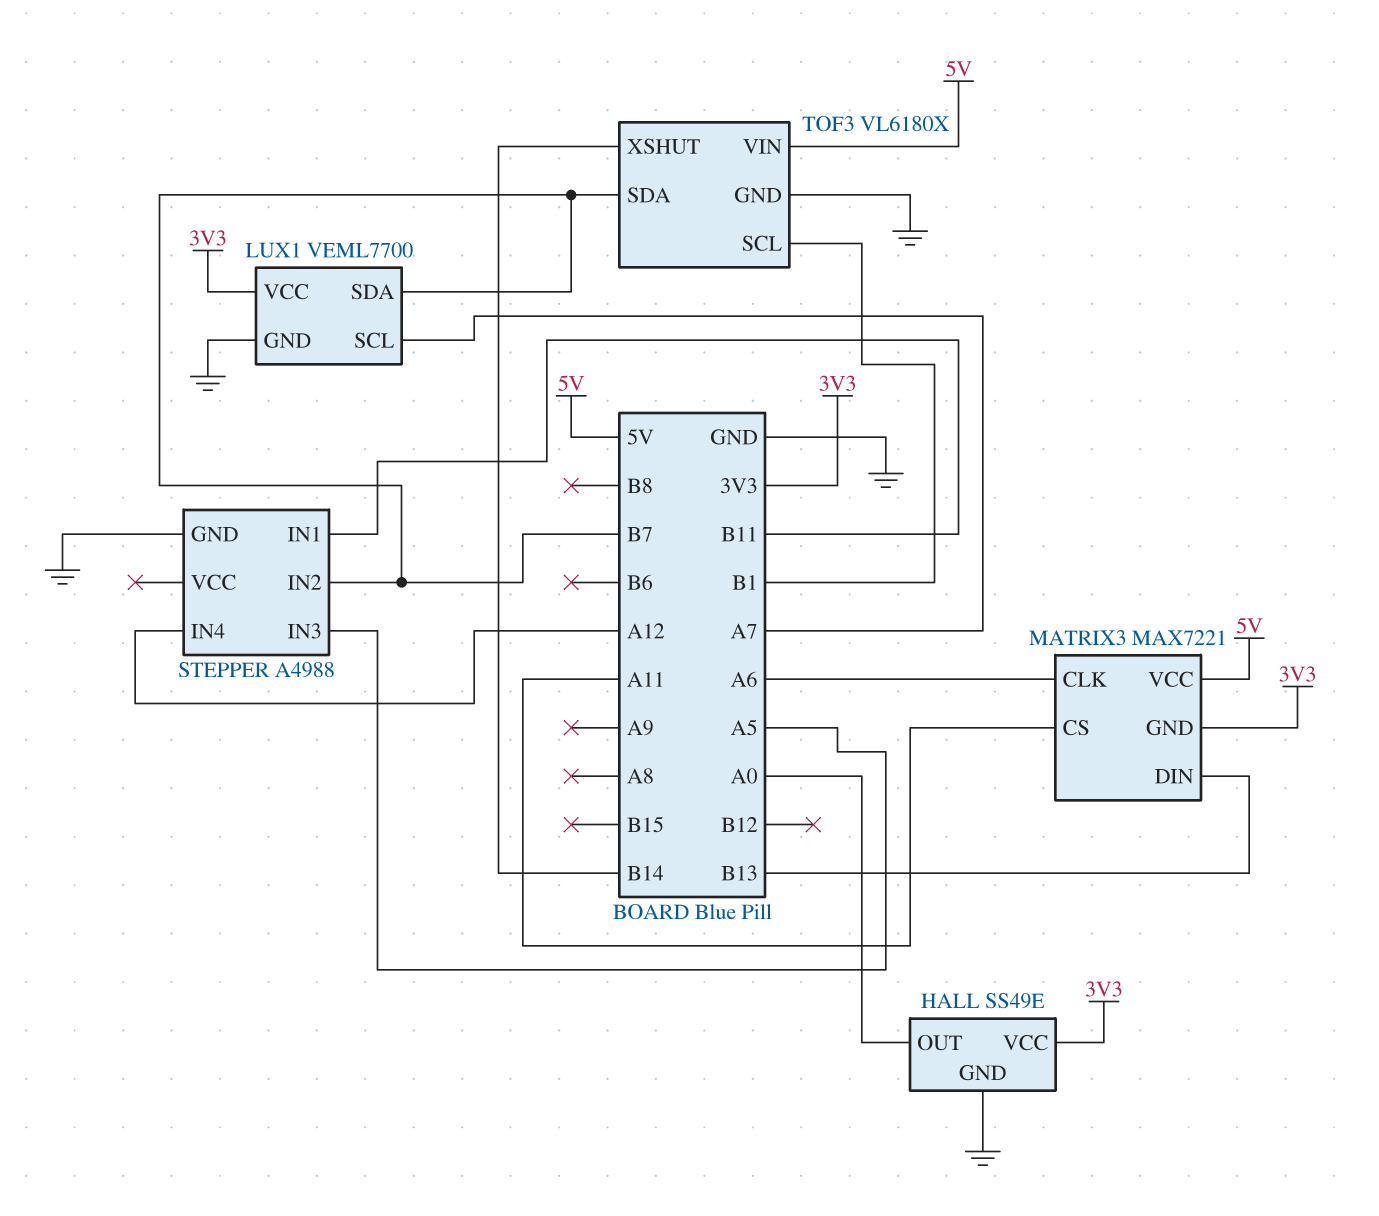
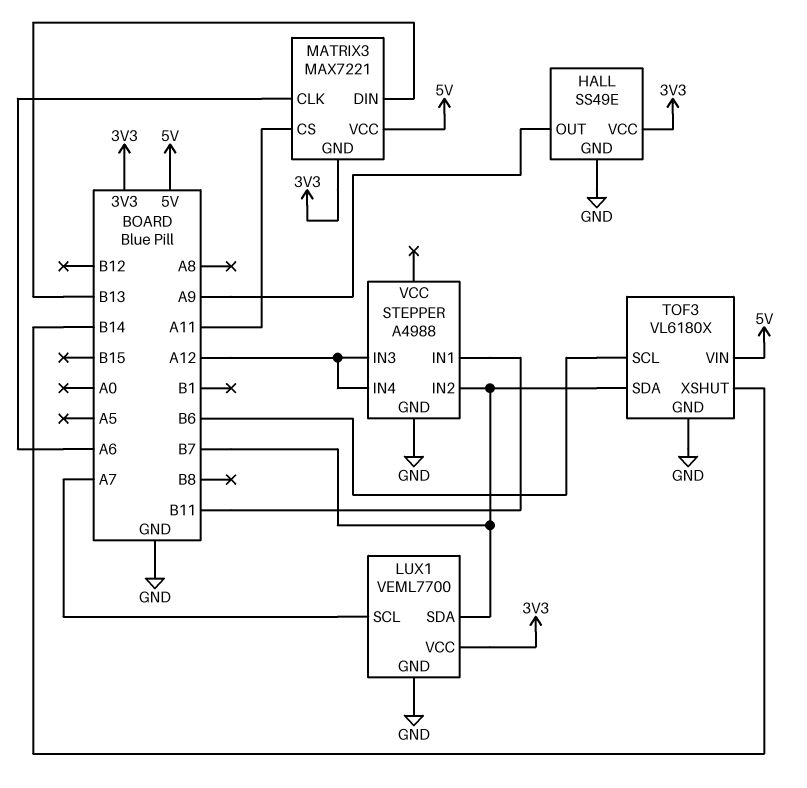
HALL pin OUT: A0 -> A9
STEPPER pin IN3: A5 -> A12
TOF3 pin SCL: B1 -> B6

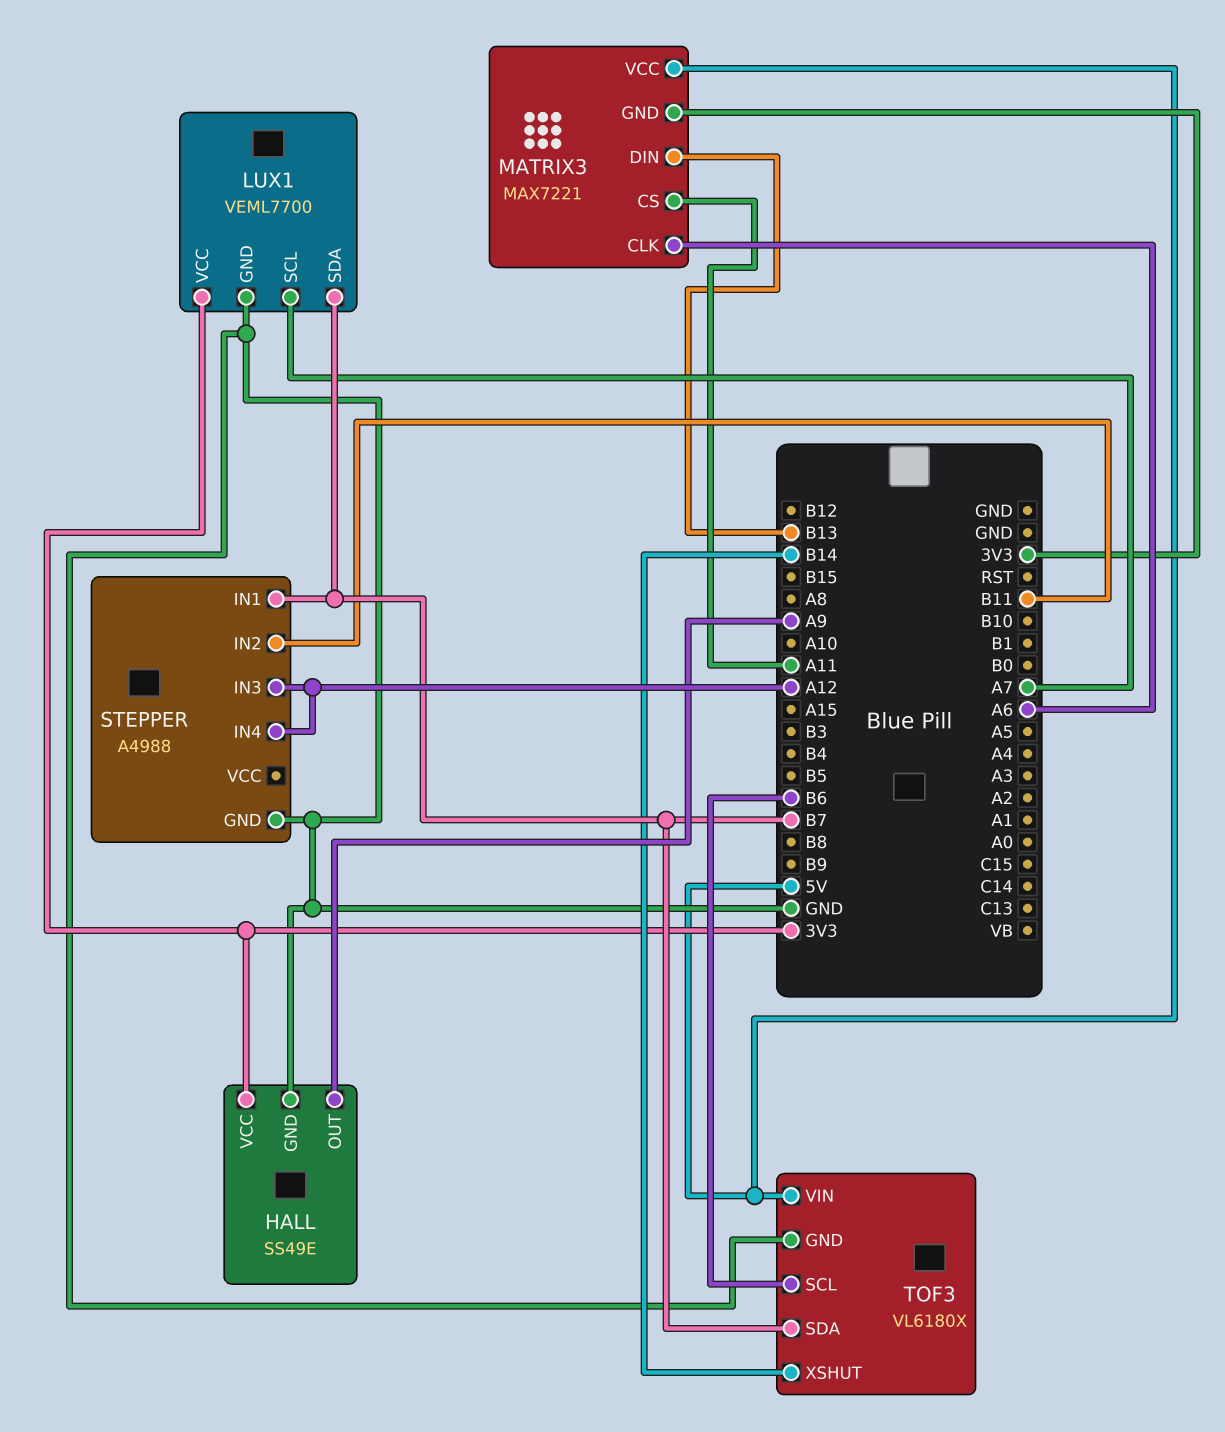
STEPPER pin IN1: B11 -> B7
STEPPER pin IN2: B7 -> B11

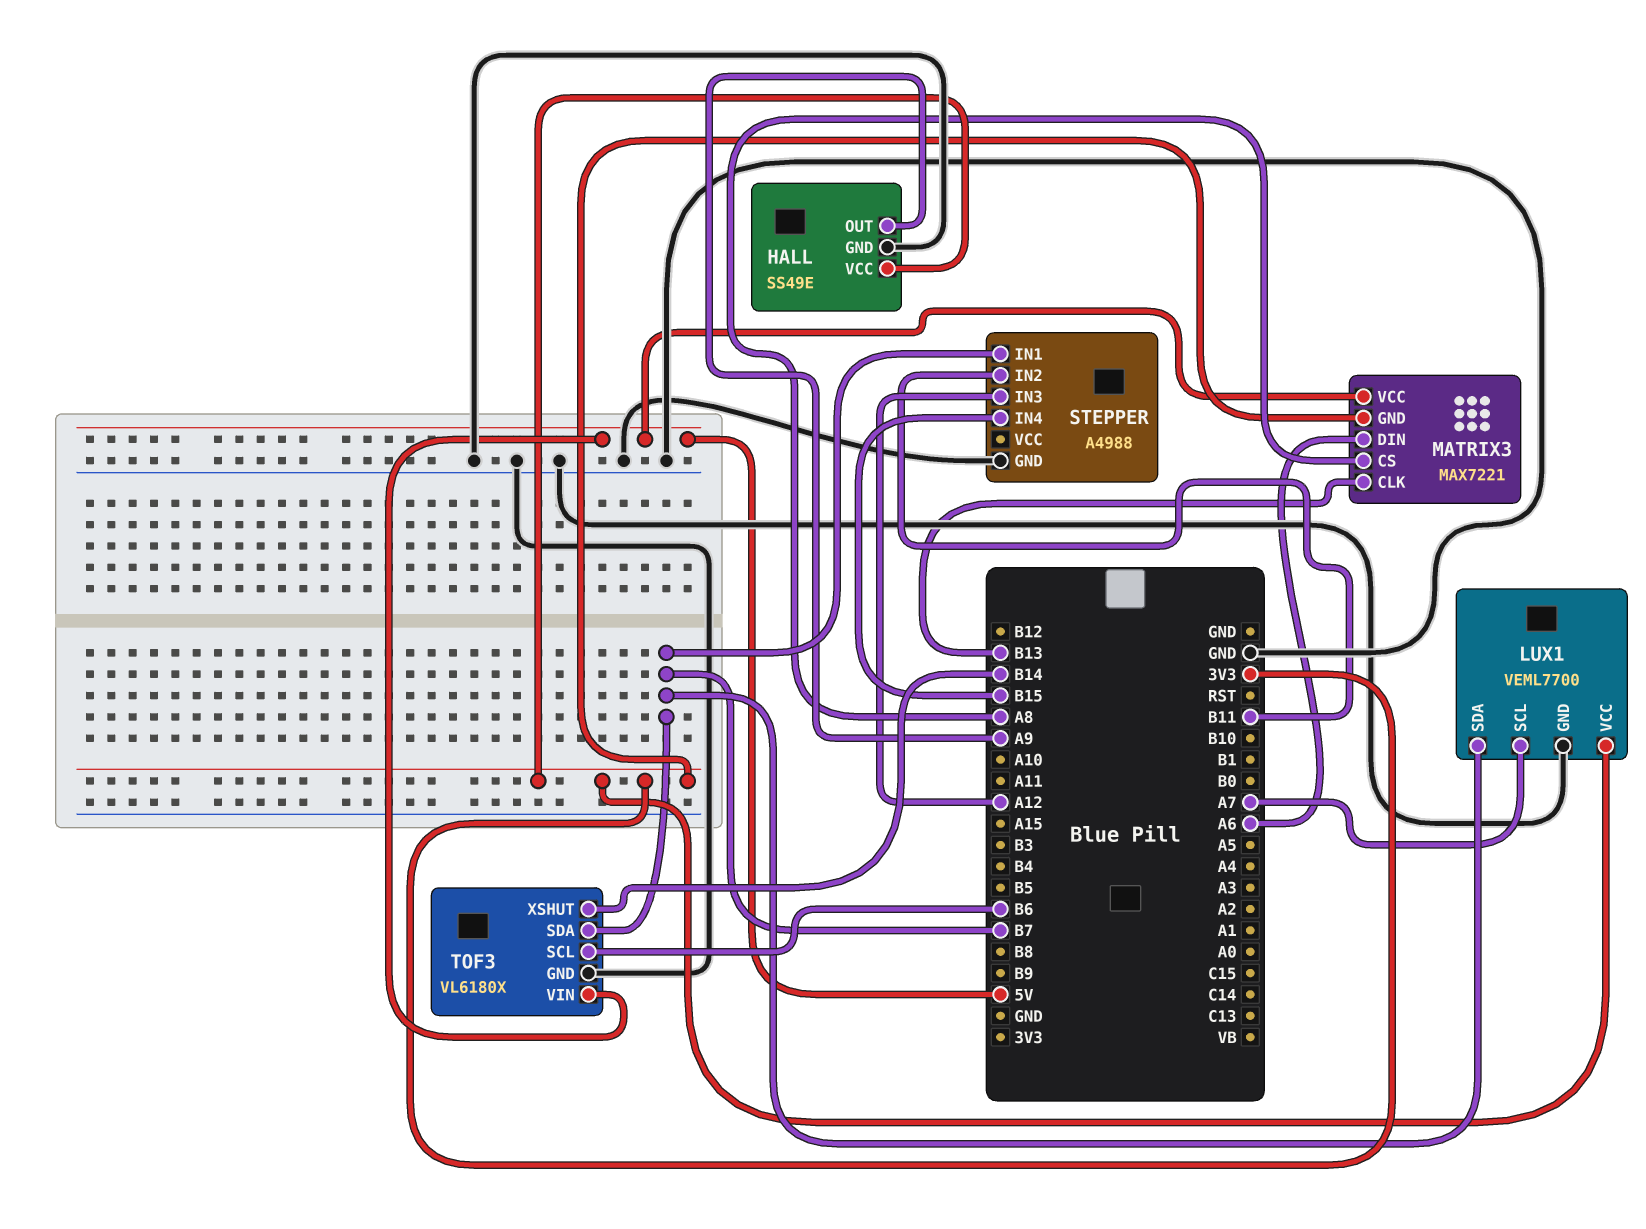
MATRIX3 pin CLK: A6 -> B13
MATRIX3 pin CS: A11 -> A8
MATRIX3 pin DIN: B13 -> A6
STEPPER pin IN4: A12 -> B15

